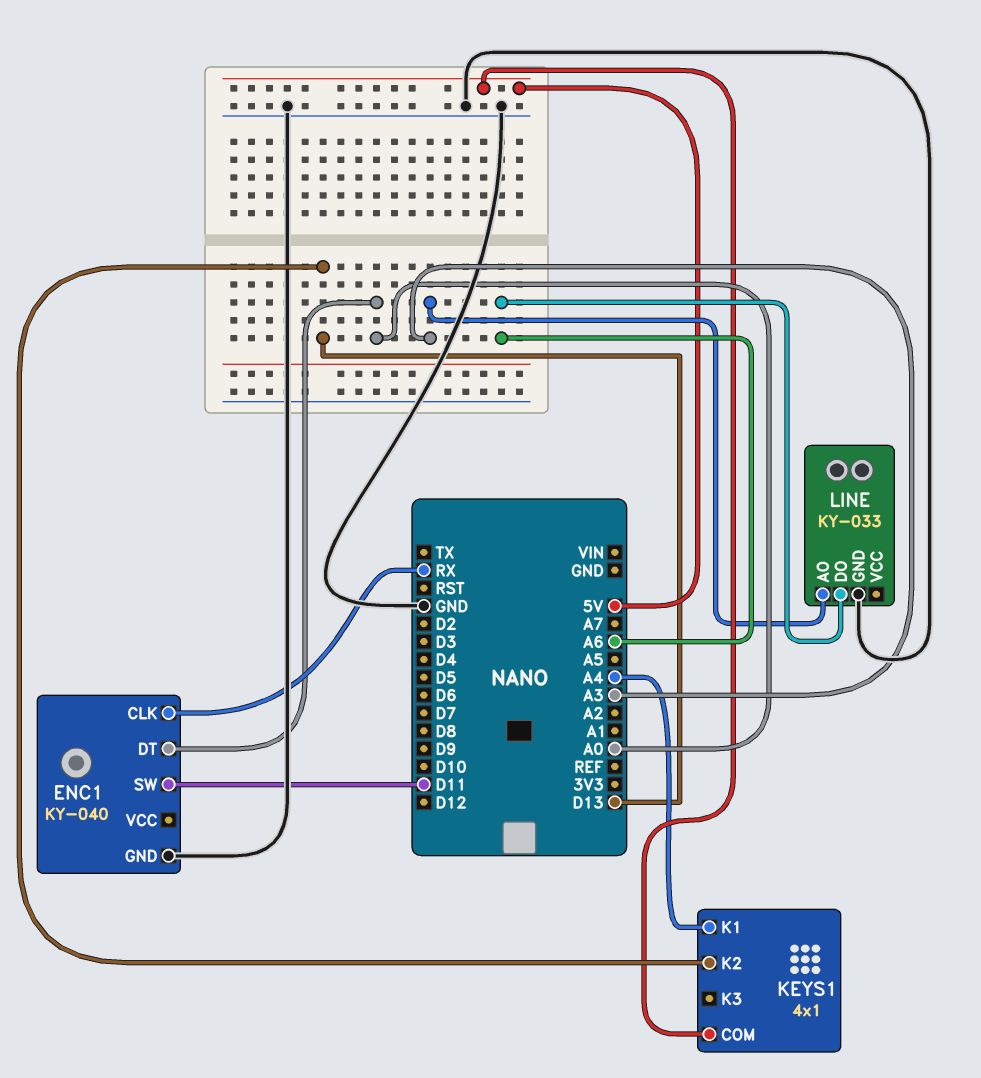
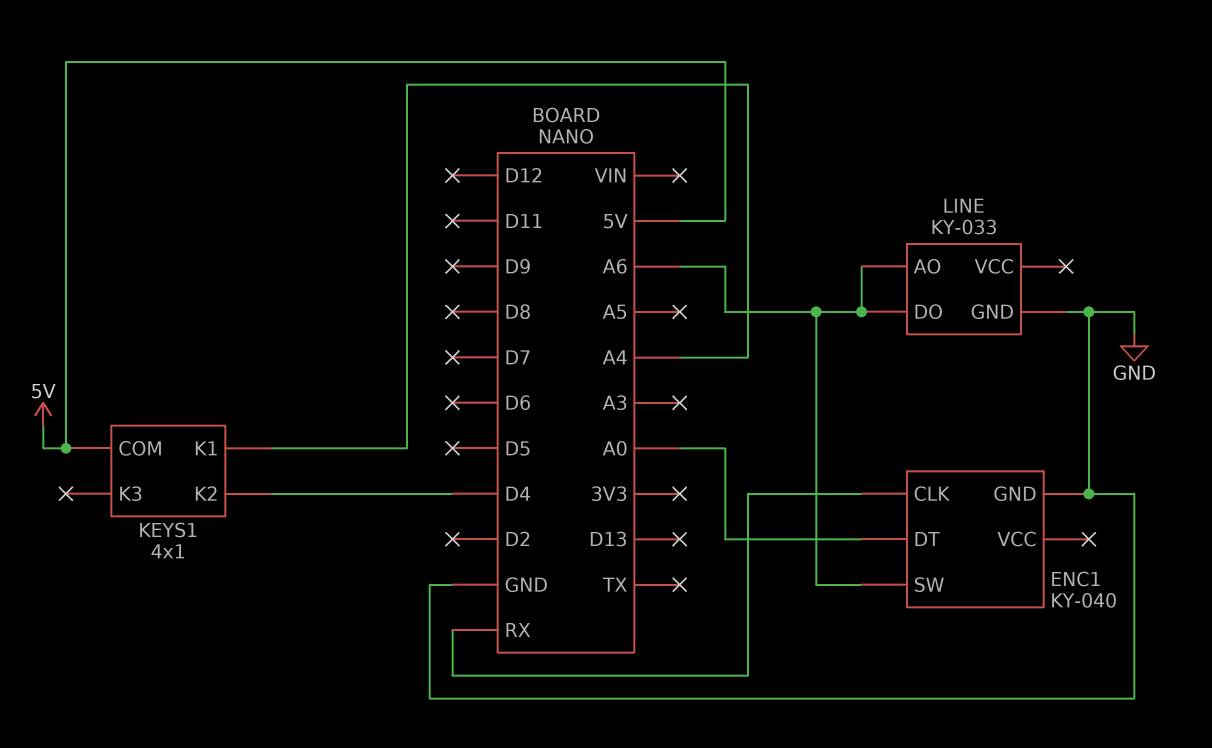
ENC1 pin SW: D11 -> A6
KEYS1 pin K2: D13 -> D4
LINE pin AO: A3 -> A6

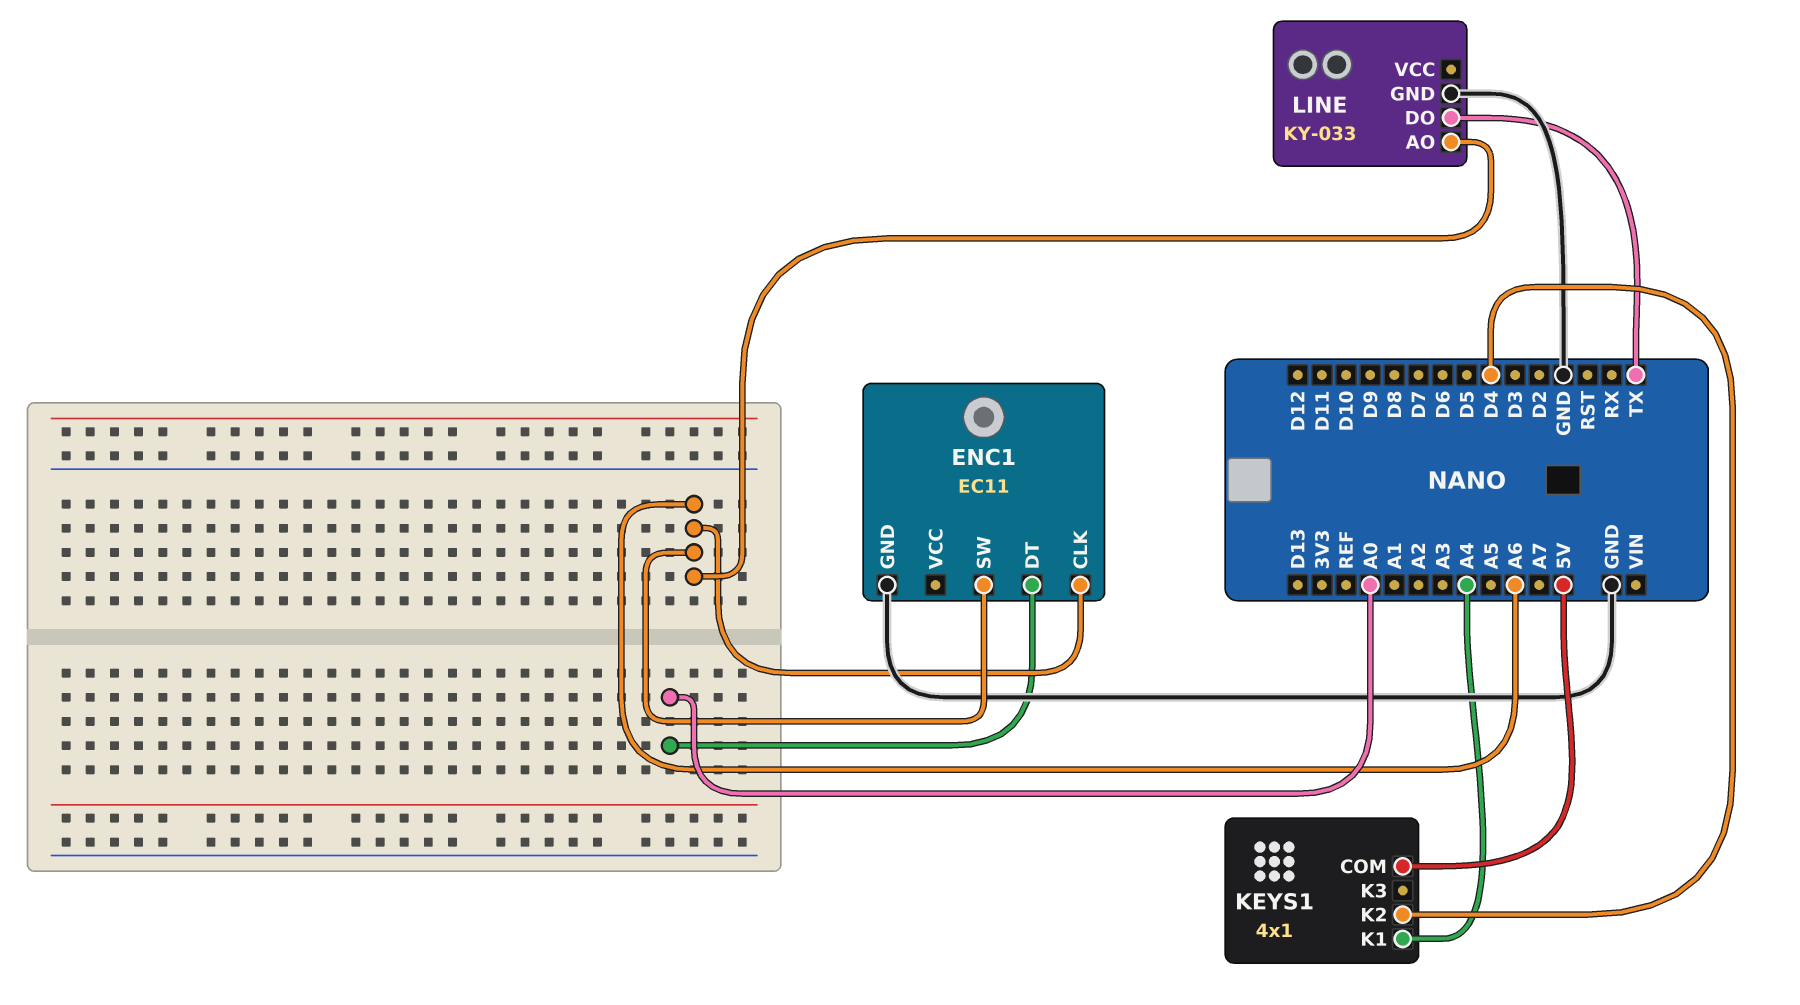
ENC1: KY-040 -> EC11
ENC1 pin CLK: RX -> A6
LINE pin DO: A6 -> TX

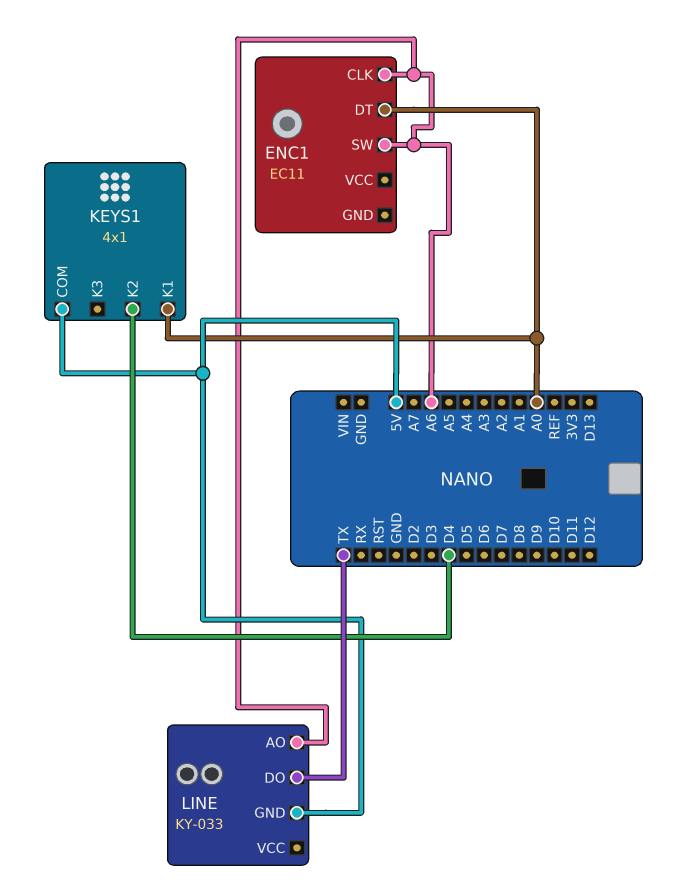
ENC1 pin GND: GND -> none
KEYS1 pin K1: A4 -> A0
LINE pin GND: GND -> 5V

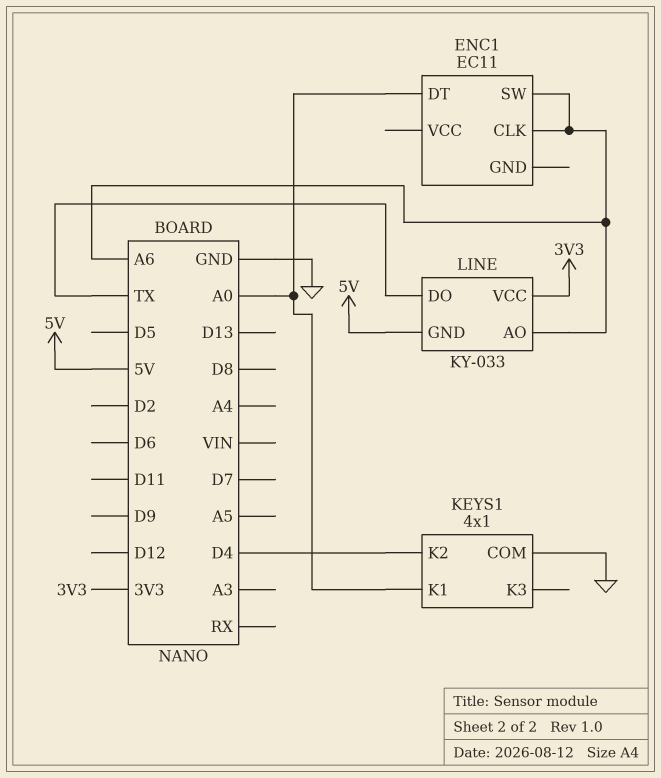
KEYS1 pin COM: 5V -> GND
LINE pin VCC: none -> 3V3

